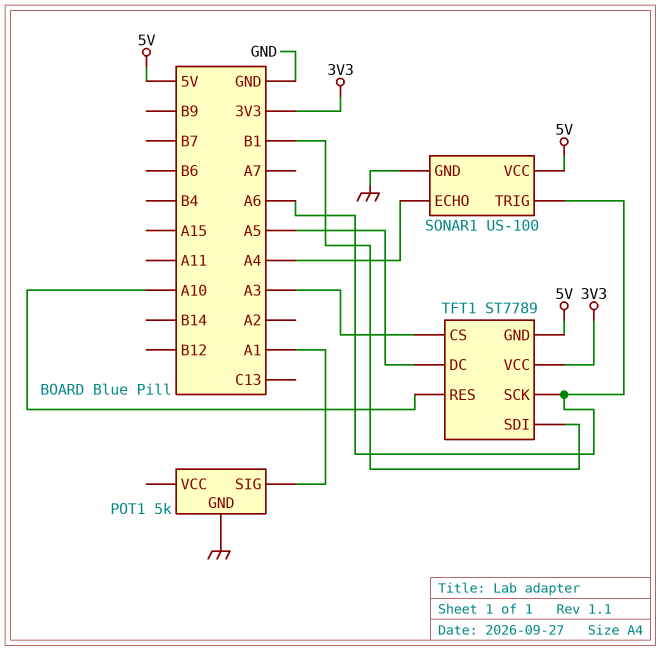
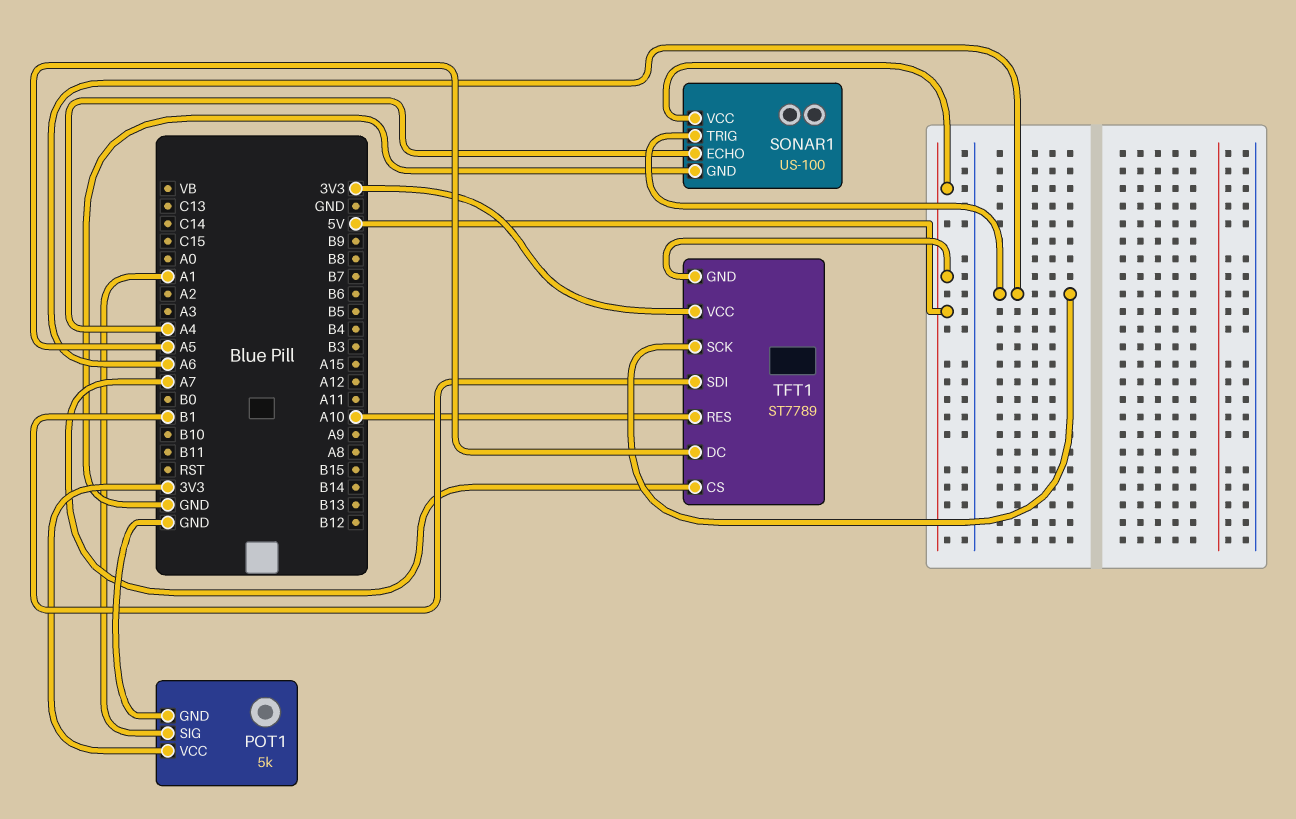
POT1 pin VCC: none -> 3V3
TFT1 pin CS: A3 -> A7

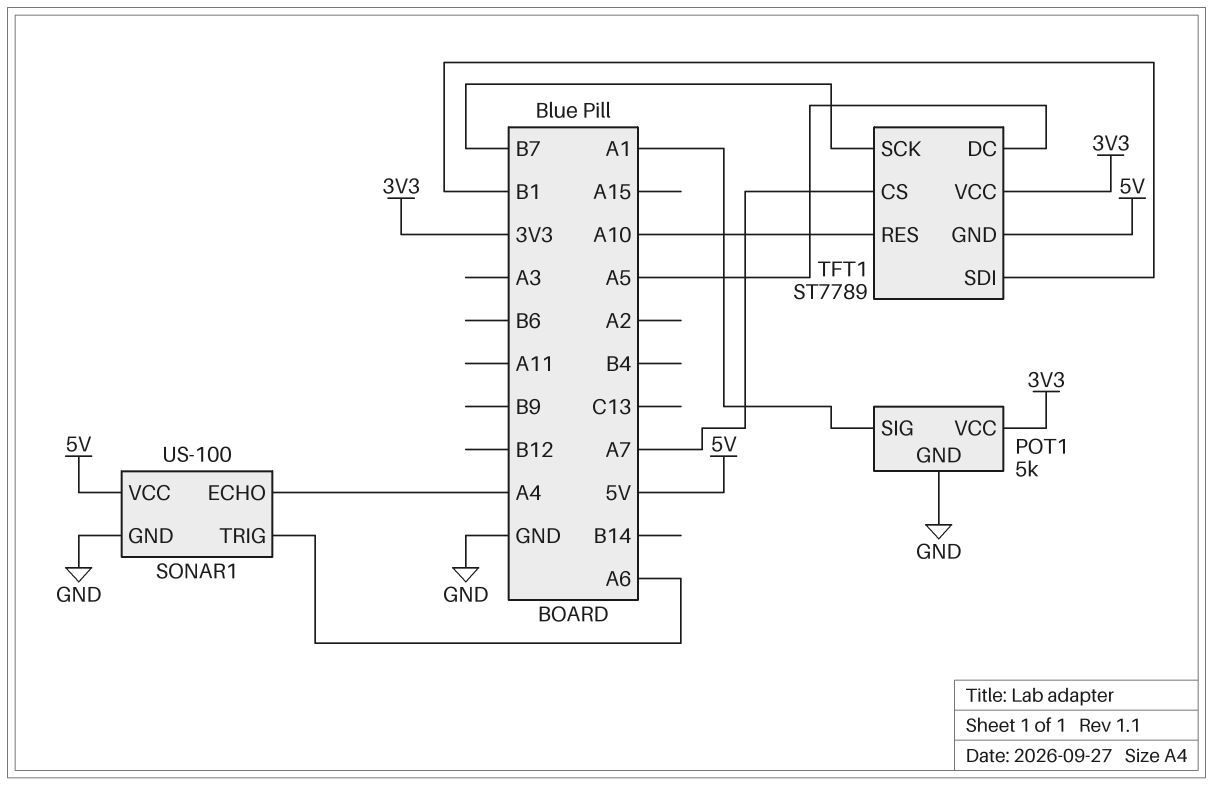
TFT1 pin SCK: A6 -> B7

